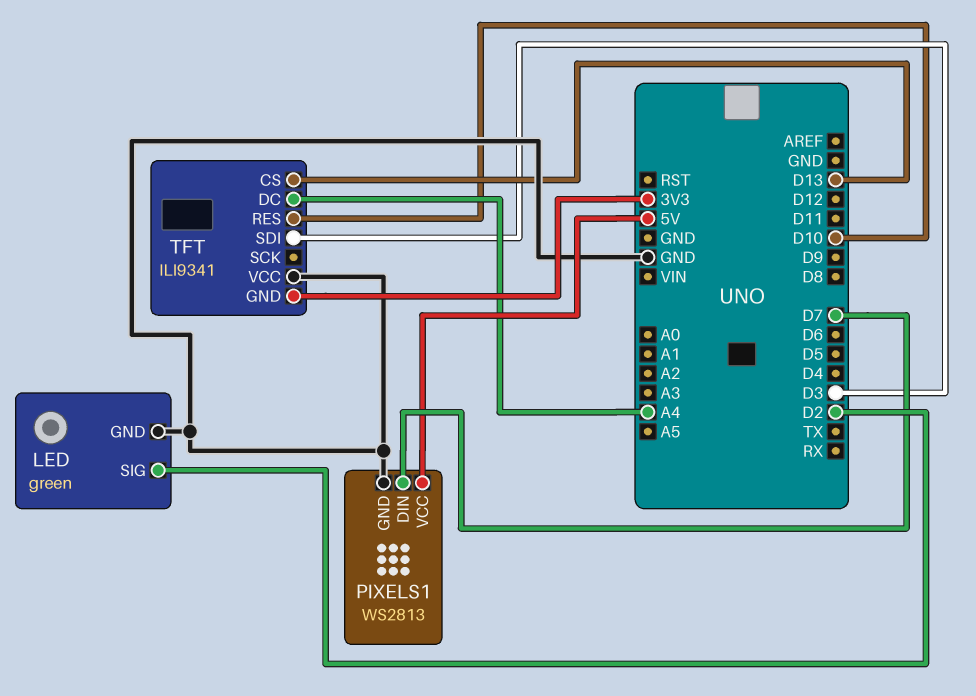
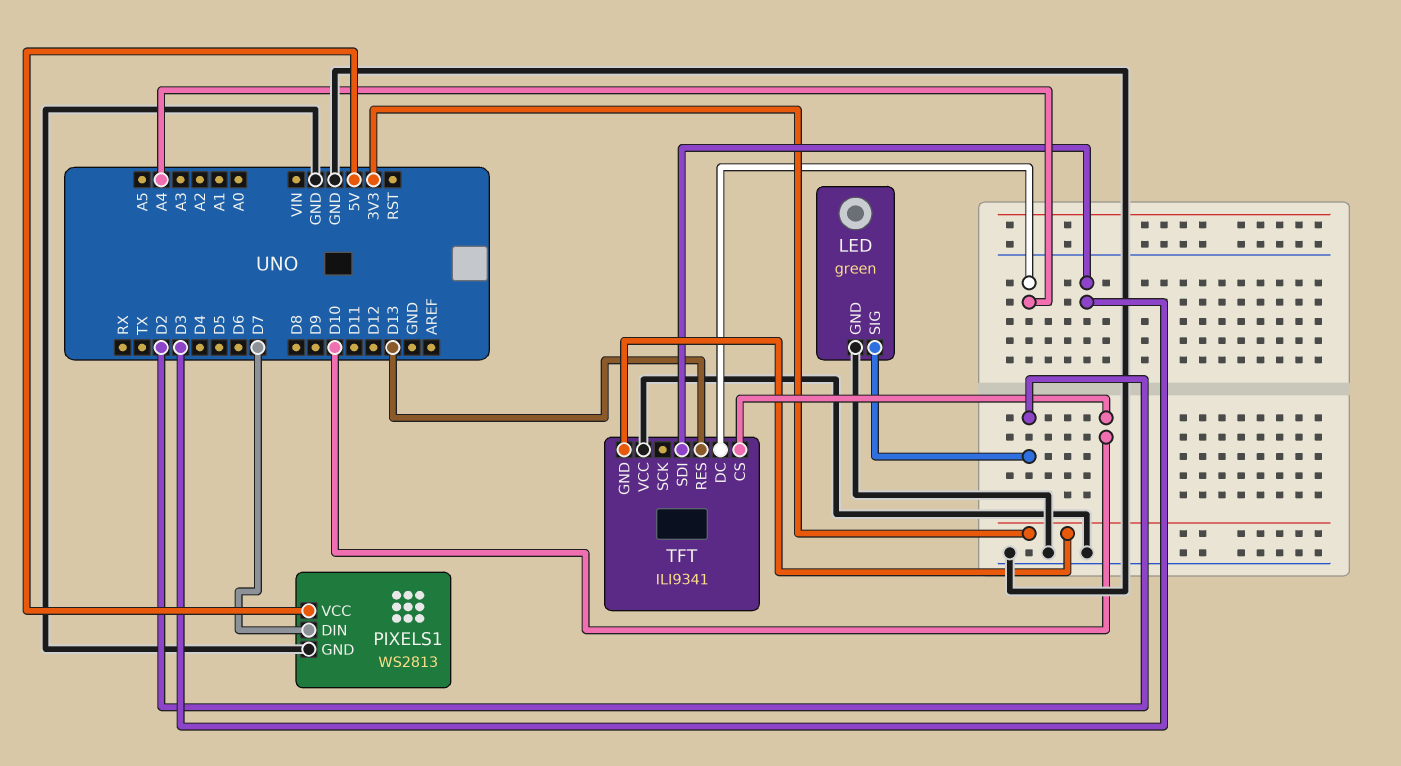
TFT pin CS: D13 -> D10
TFT pin RES: D10 -> D13

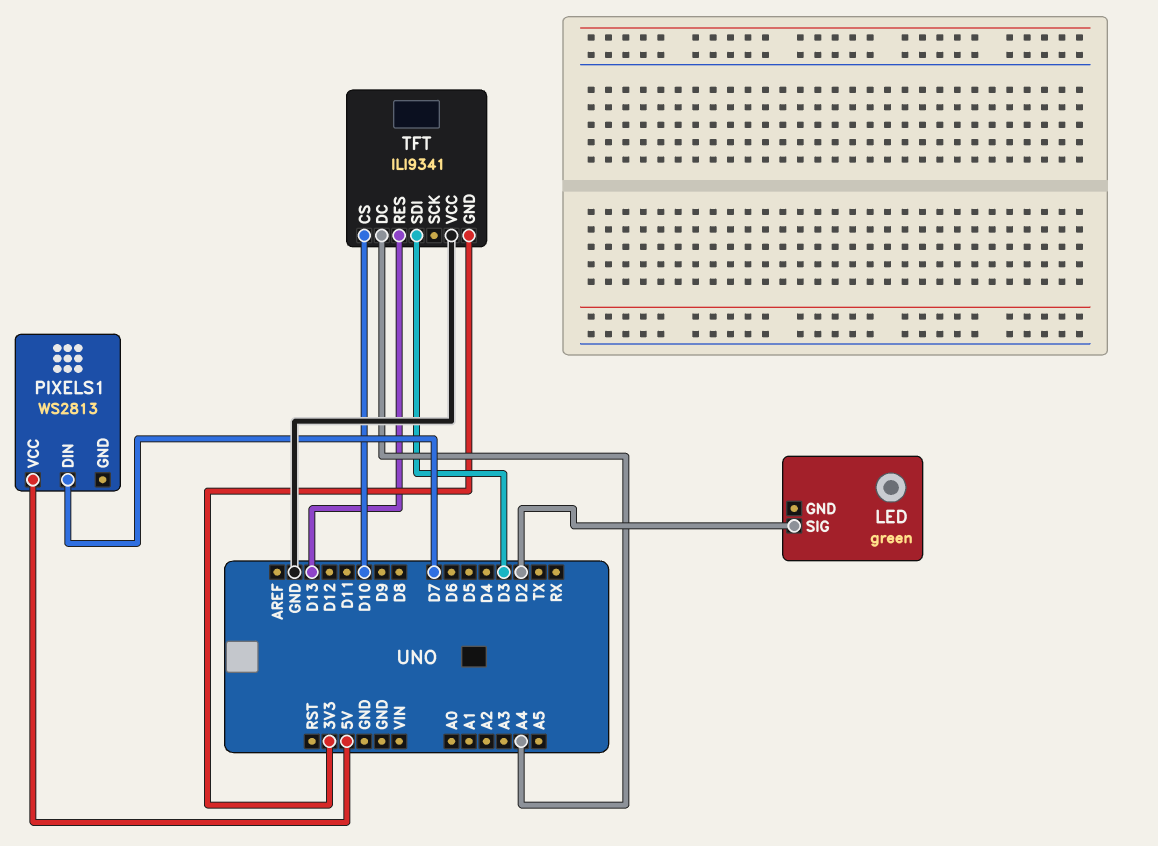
LED pin GND: GND -> none
PIXELS1 pin GND: GND -> none

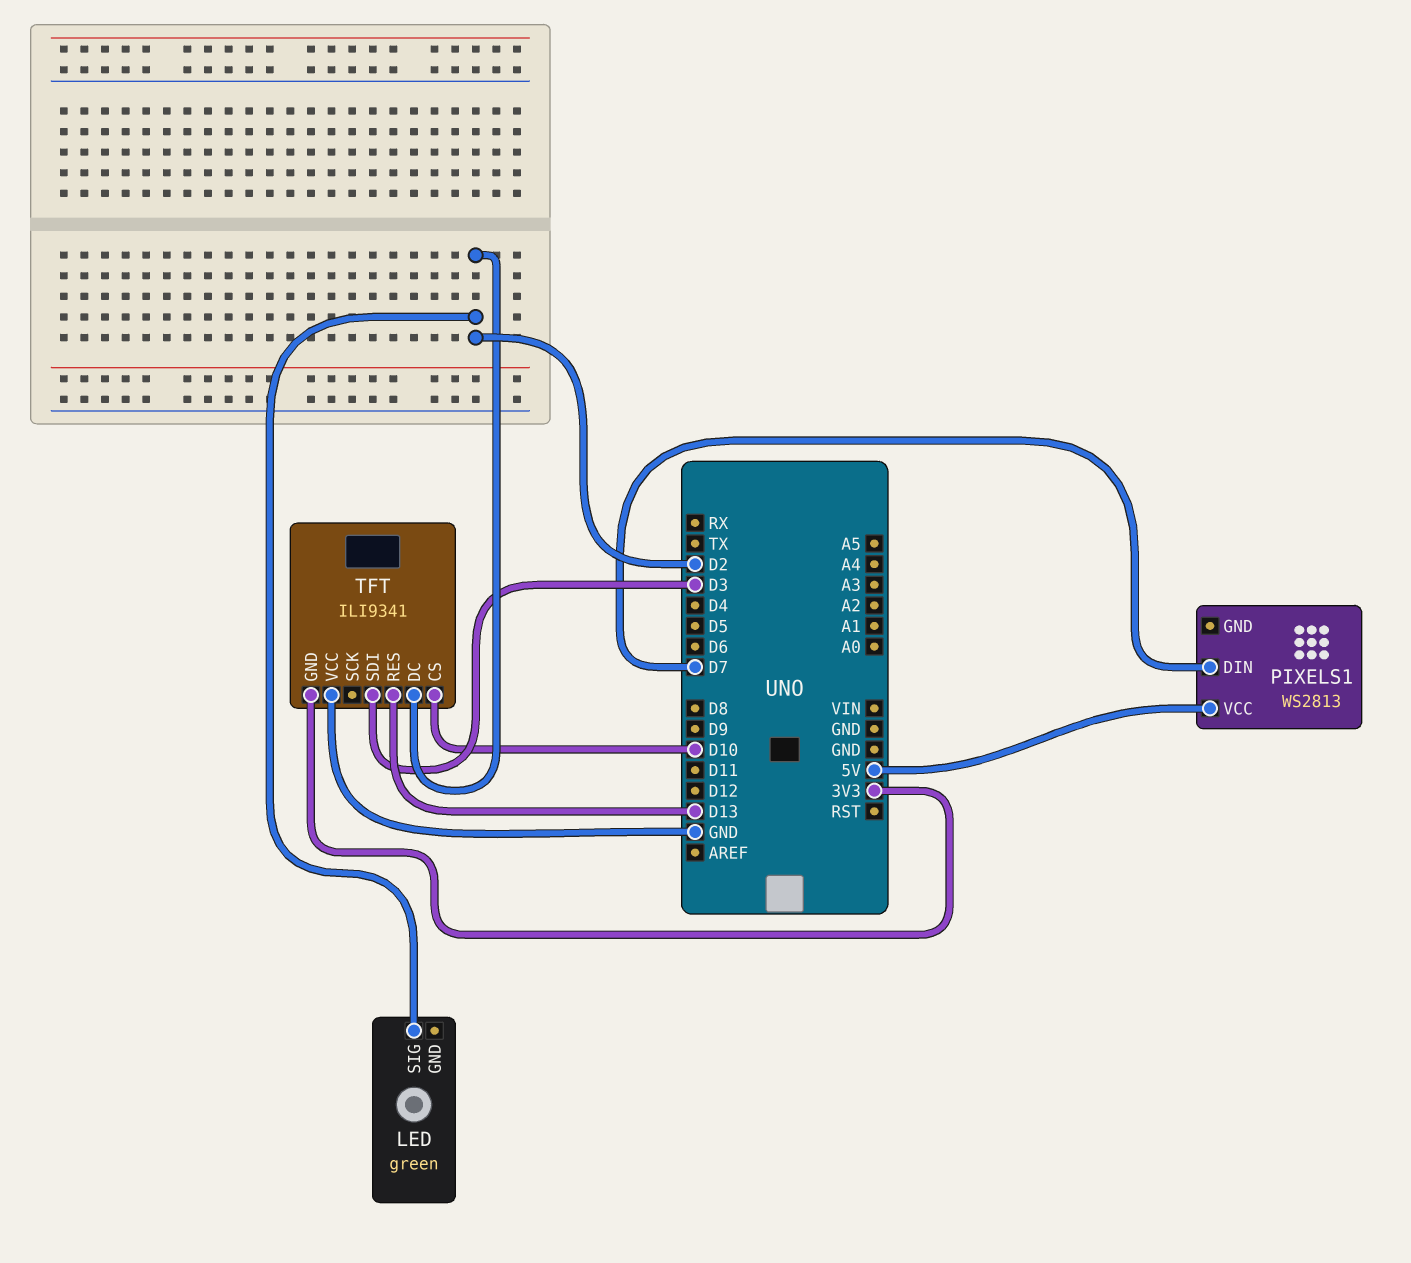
TFT pin DC: A4 -> D2

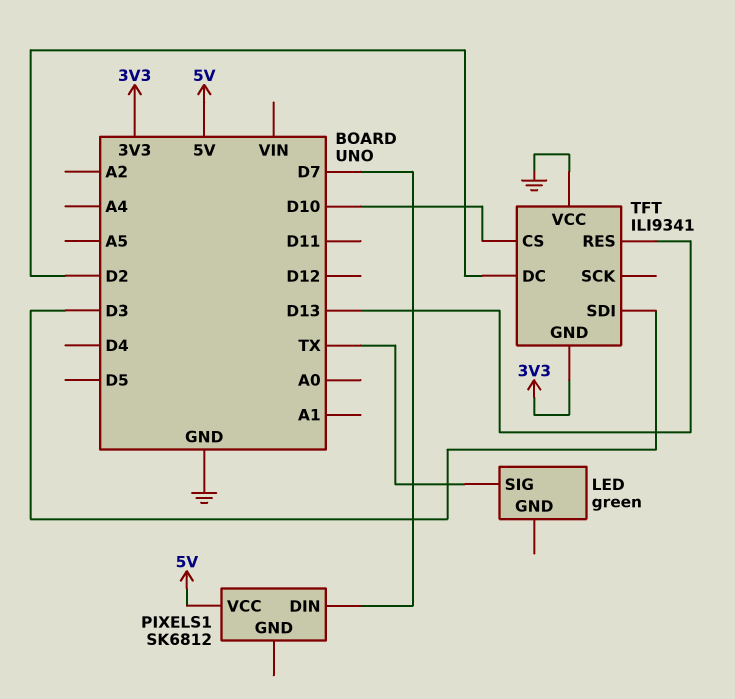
LED pin SIG: D2 -> TX
PIXELS1: WS2813 -> SK6812

